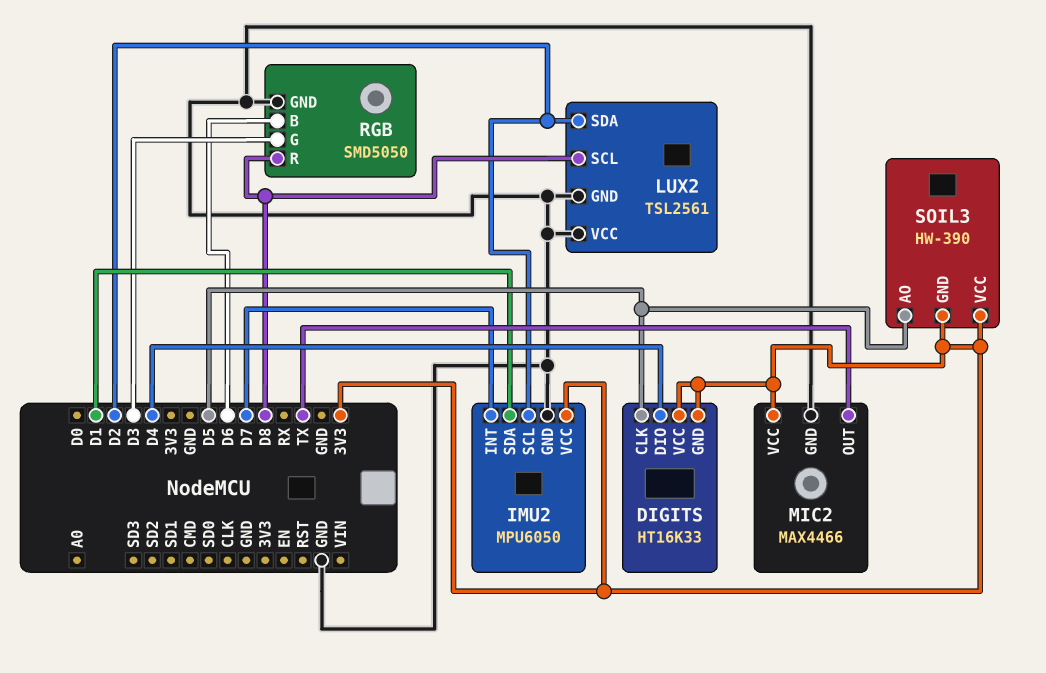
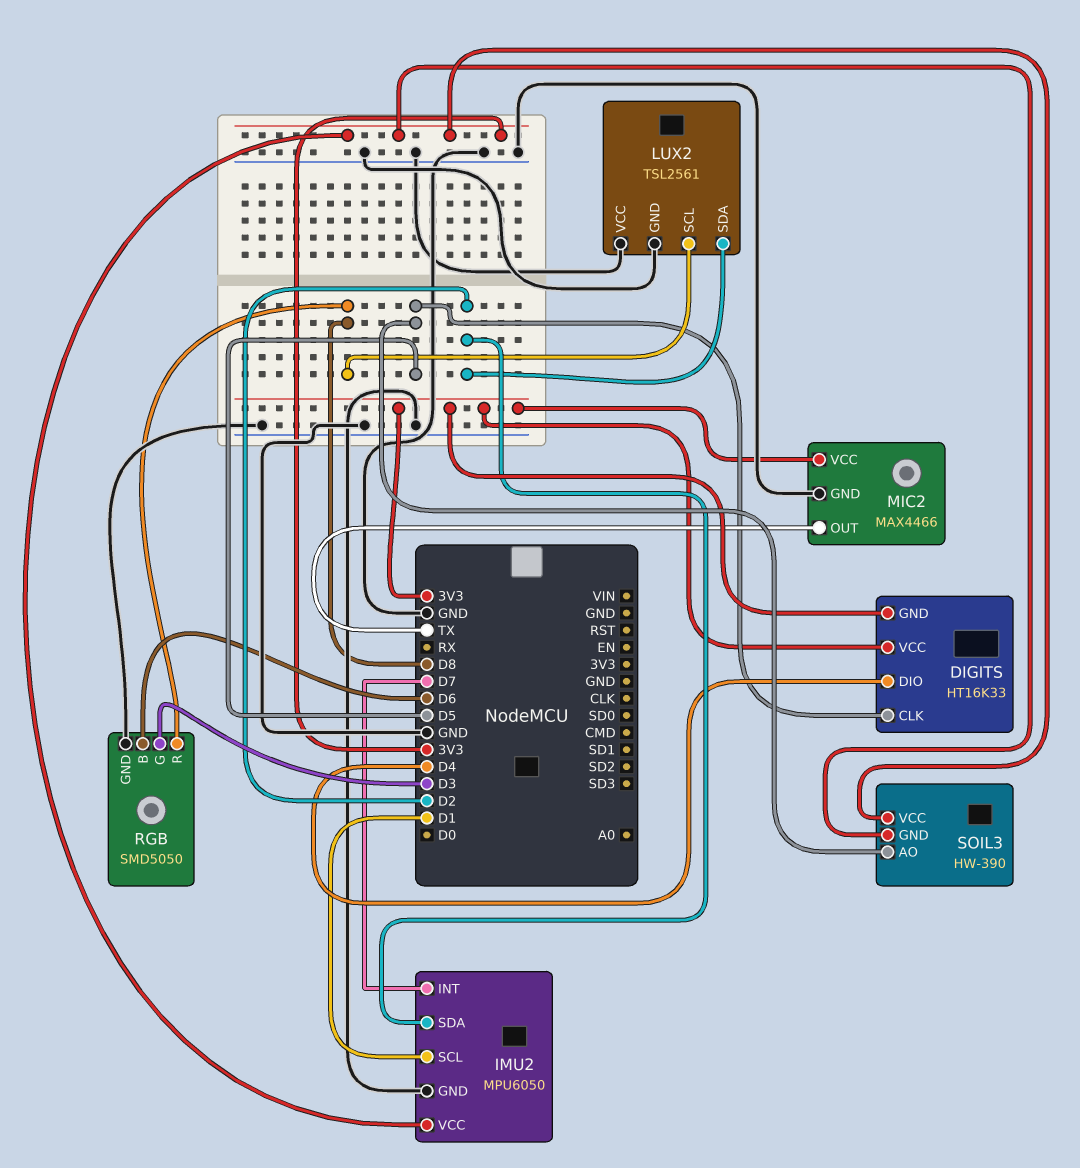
IMU2 pin SCL: D2 -> D1
IMU2 pin SDA: D1 -> D2

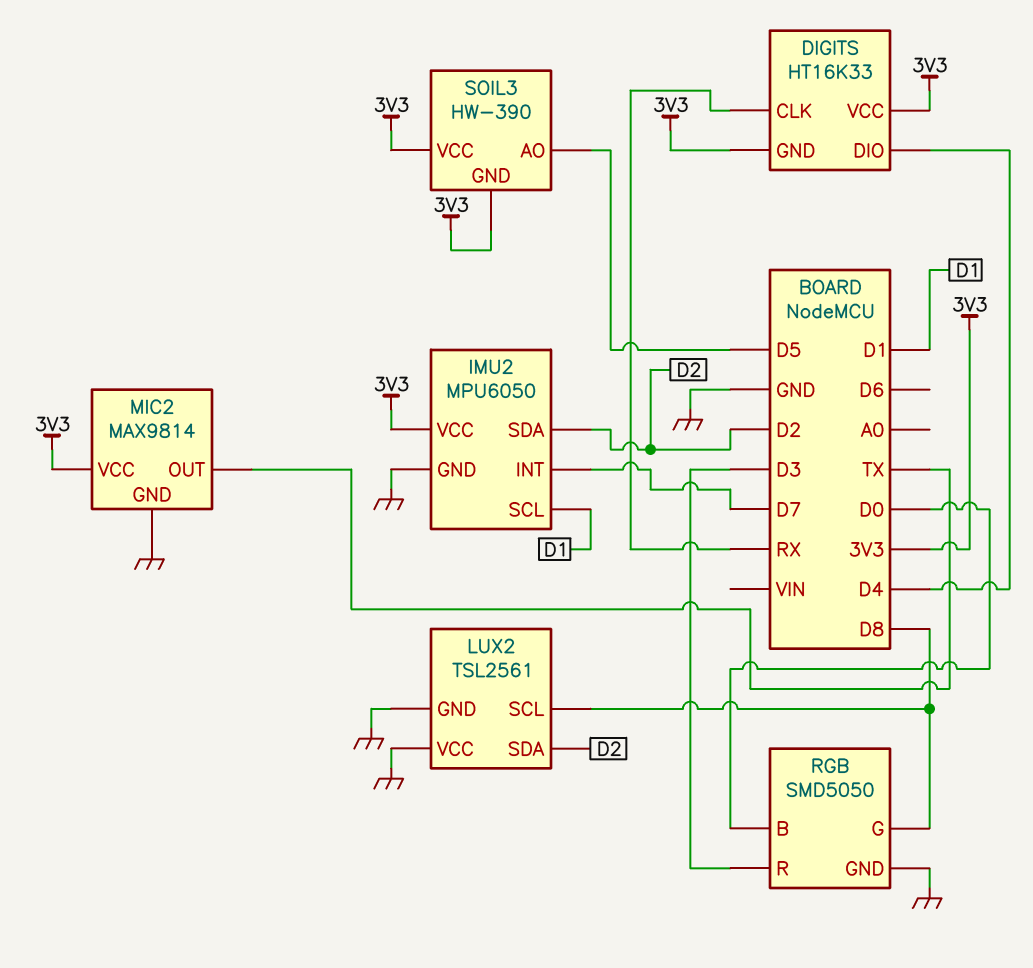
DIGITS pin CLK: D5 -> RX
MIC2: MAX4466 -> MAX9814
RGB pin B: D6 -> D0
RGB pin G: D3 -> D8
RGB pin R: D8 -> D3

